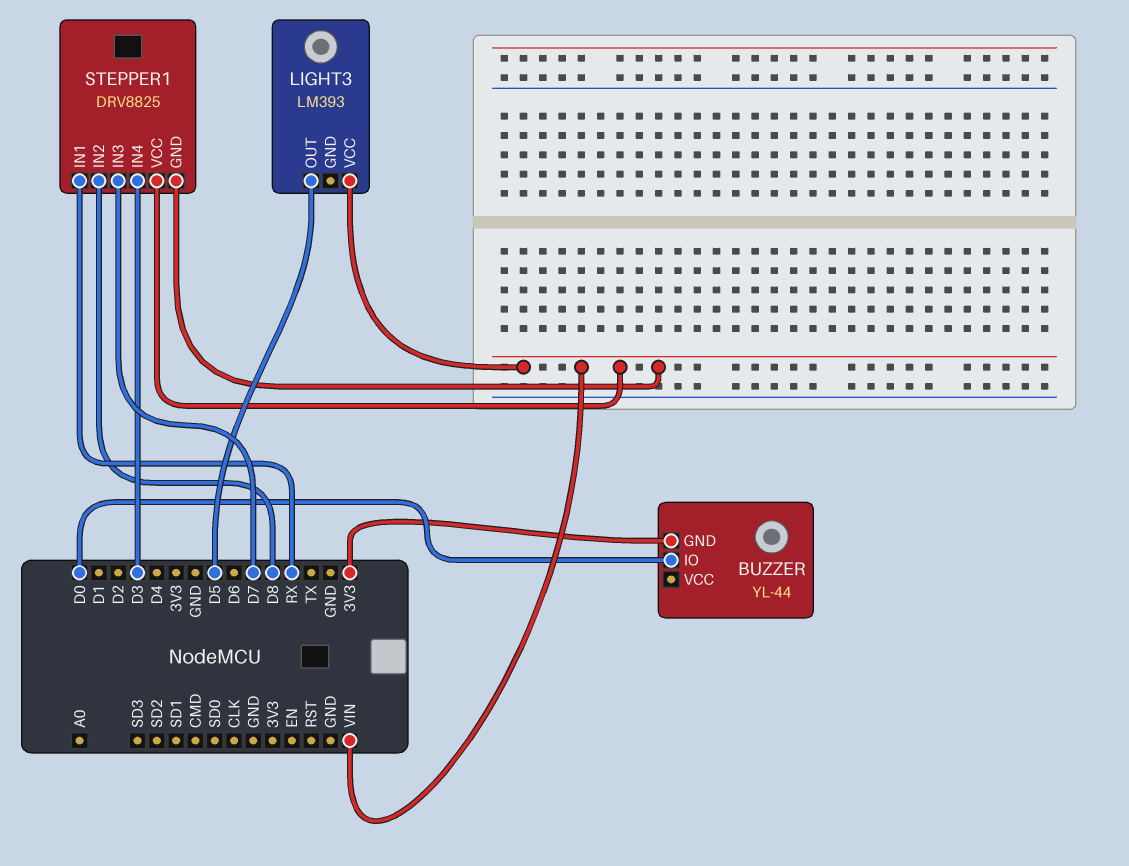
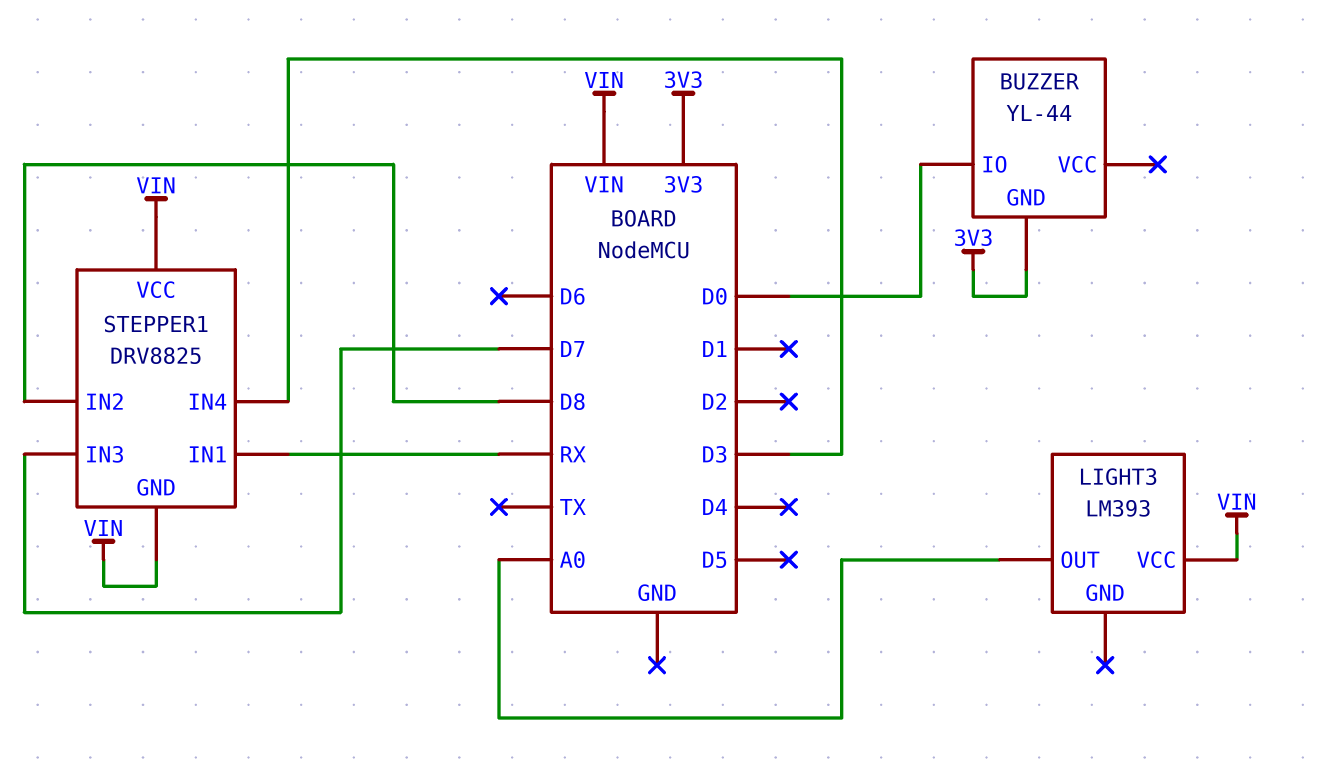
LIGHT3 pin OUT: D5 -> A0

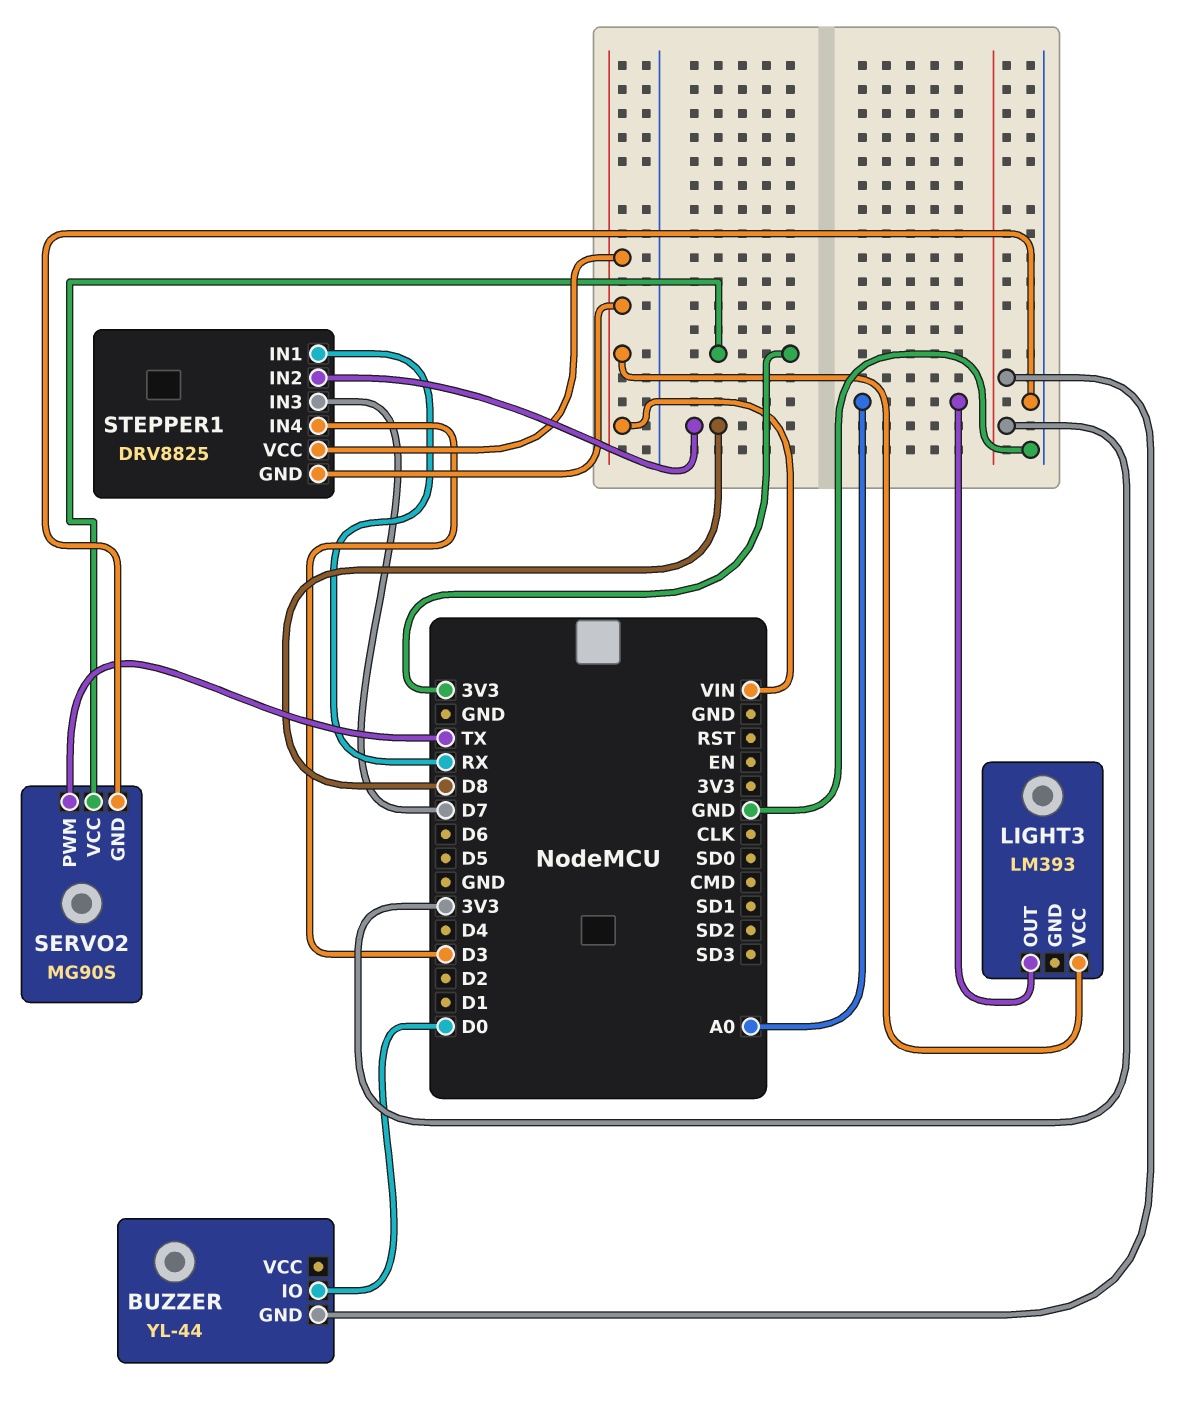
SERVO2: none -> MG90S
SERVO2 pin GND: none -> GND
SERVO2 pin PWM: none -> TX
SERVO2 pin VCC: none -> 3V3

